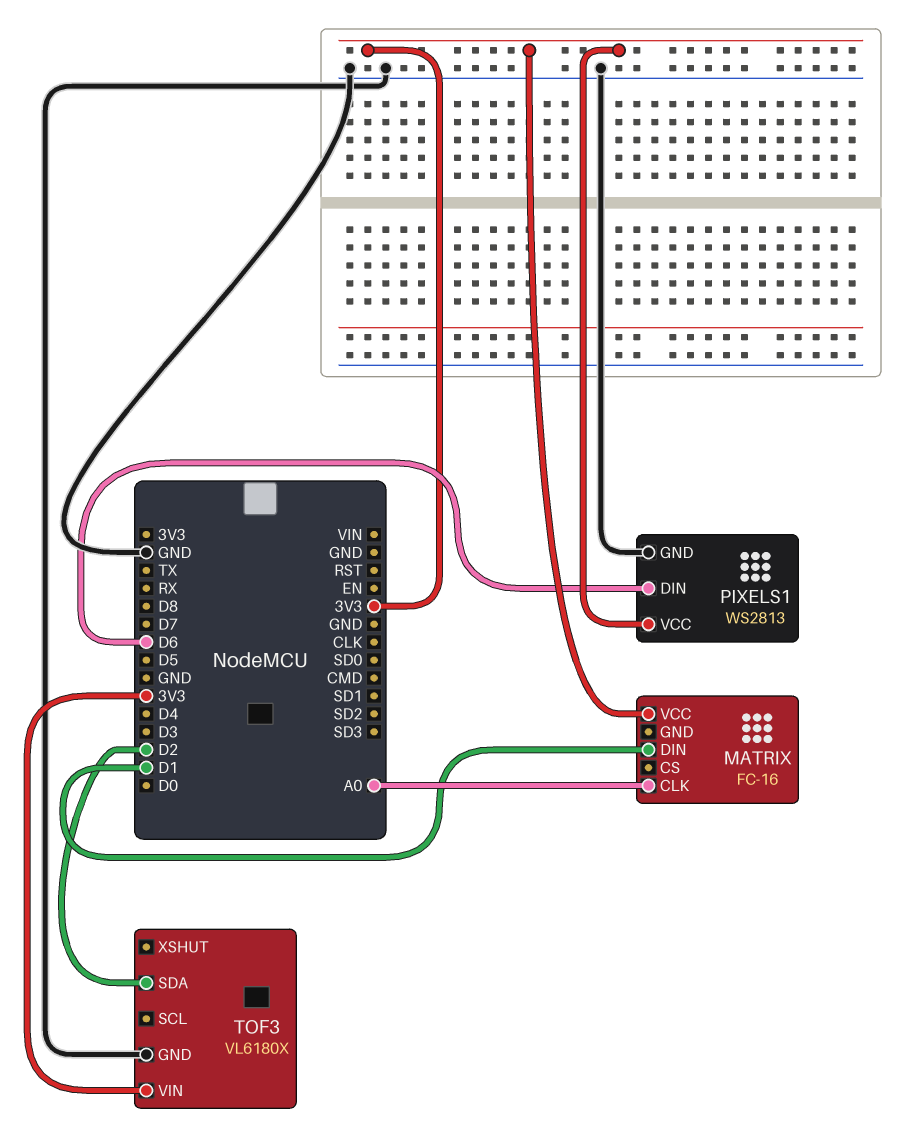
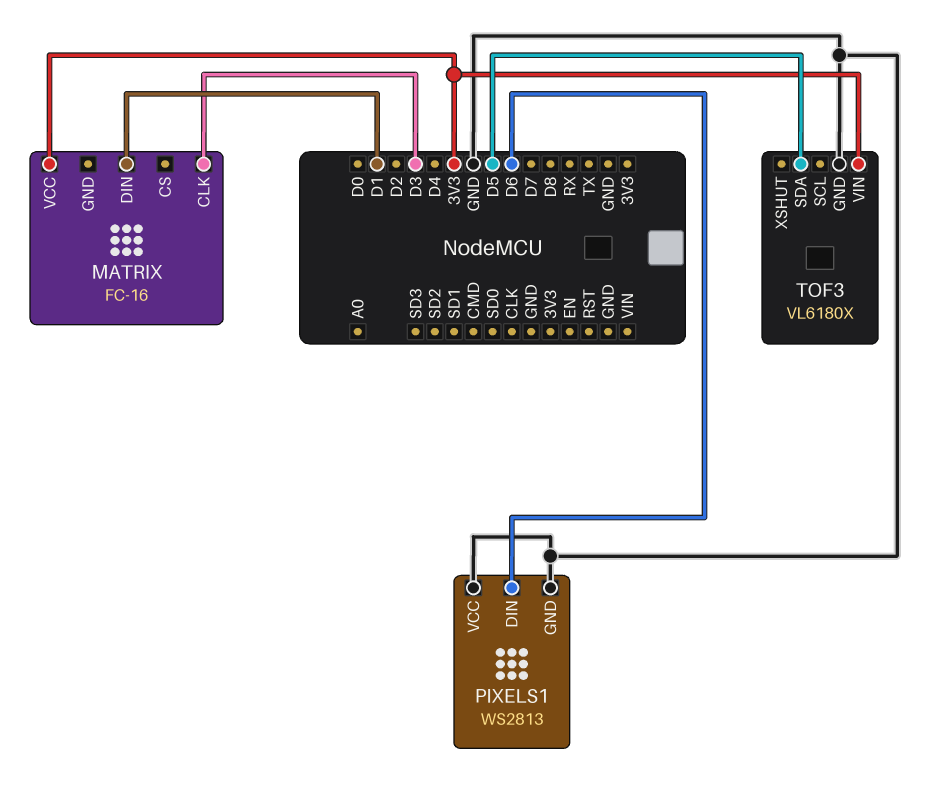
MATRIX pin CLK: A0 -> D3
PIXELS1 pin VCC: 3V3 -> GND
TOF3 pin SDA: D2 -> D5

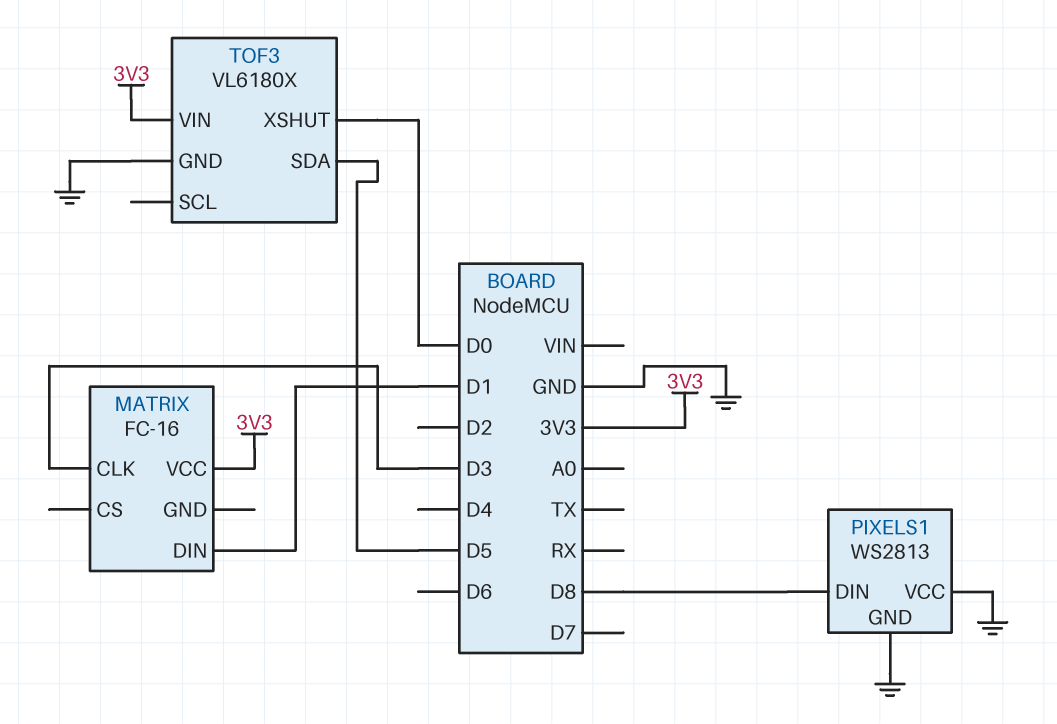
PIXELS1 pin DIN: D6 -> D8
TOF3 pin XSHUT: none -> D0

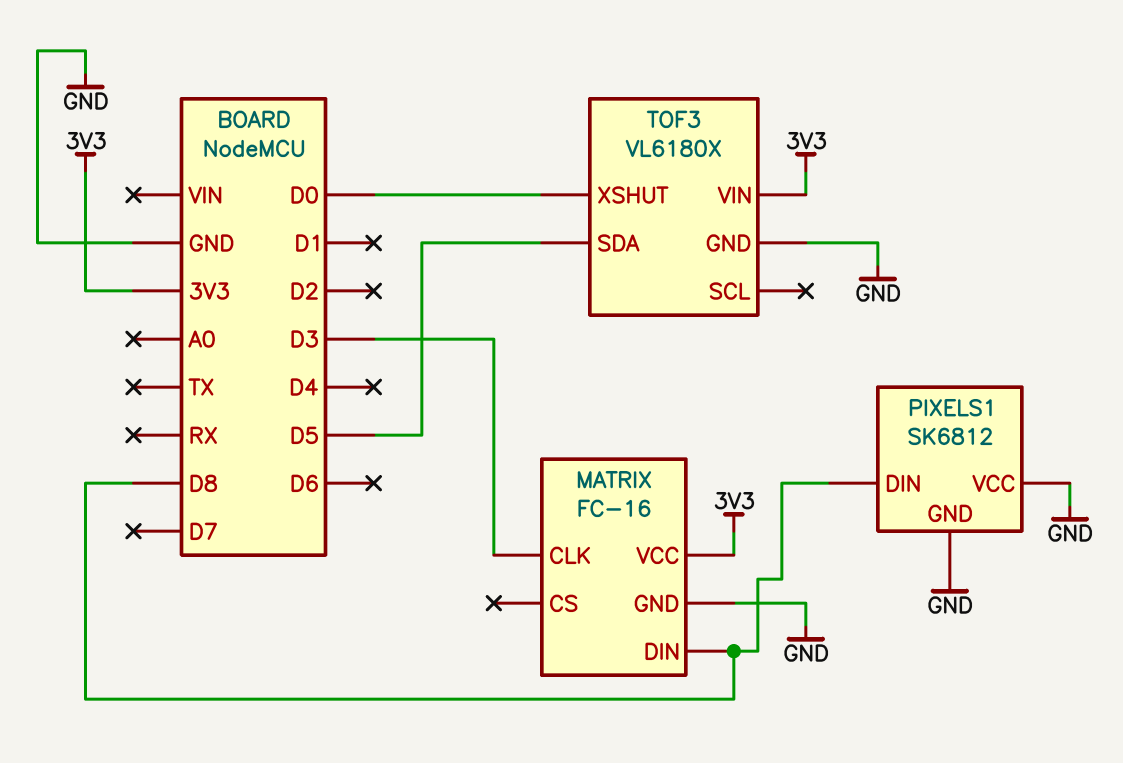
MATRIX pin DIN: D1 -> D8
MATRIX pin GND: none -> GND
PIXELS1: WS2813 -> SK6812

